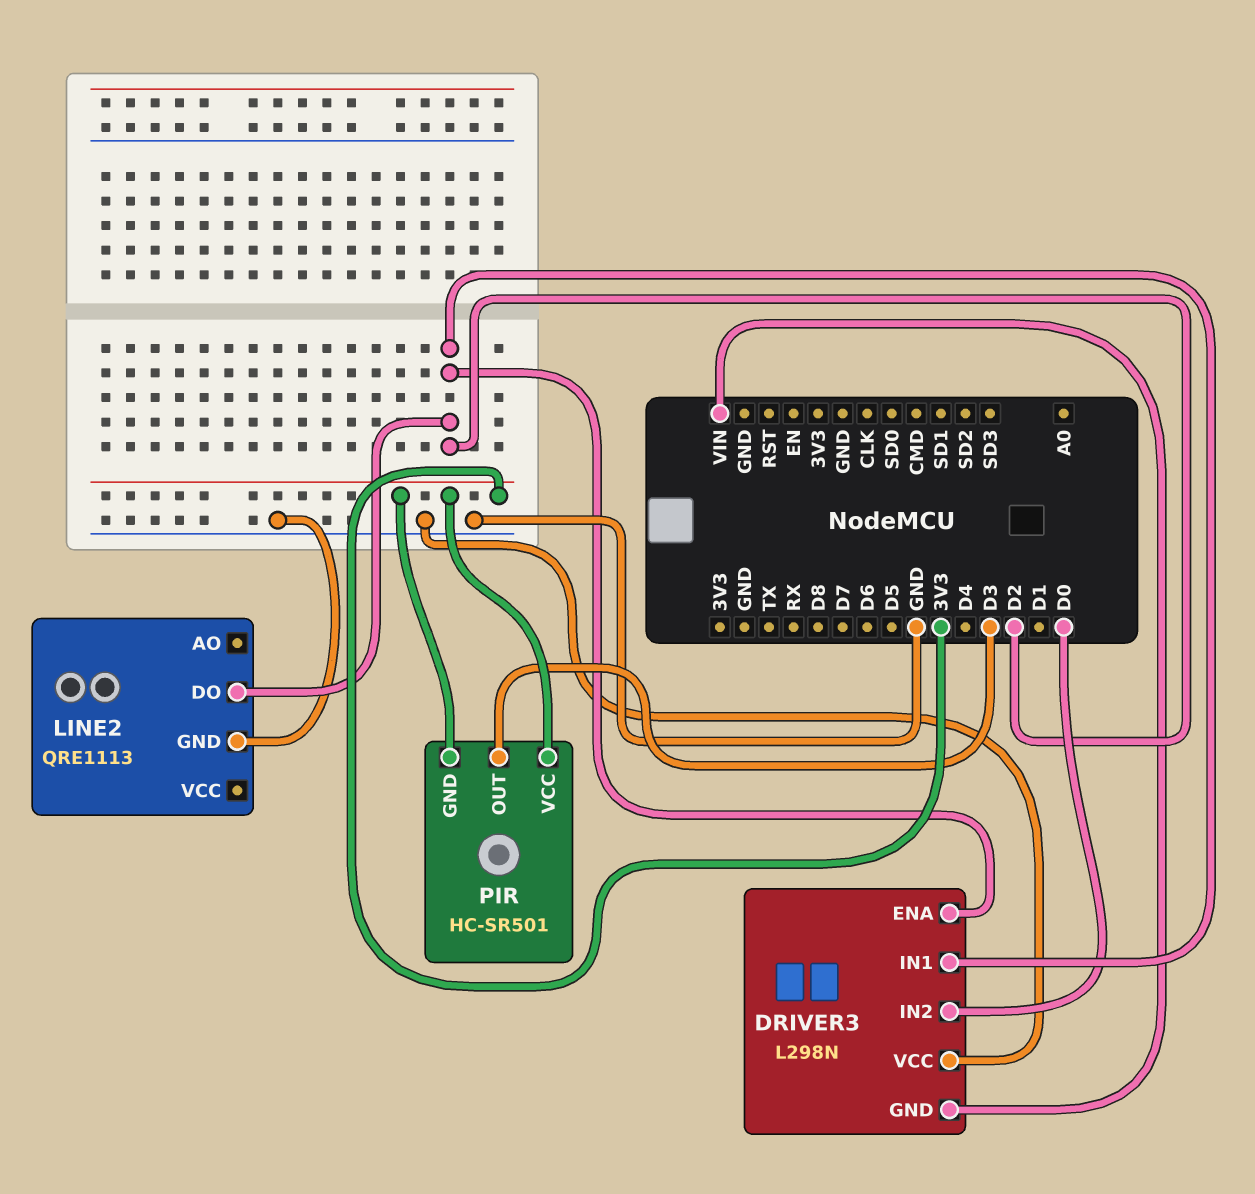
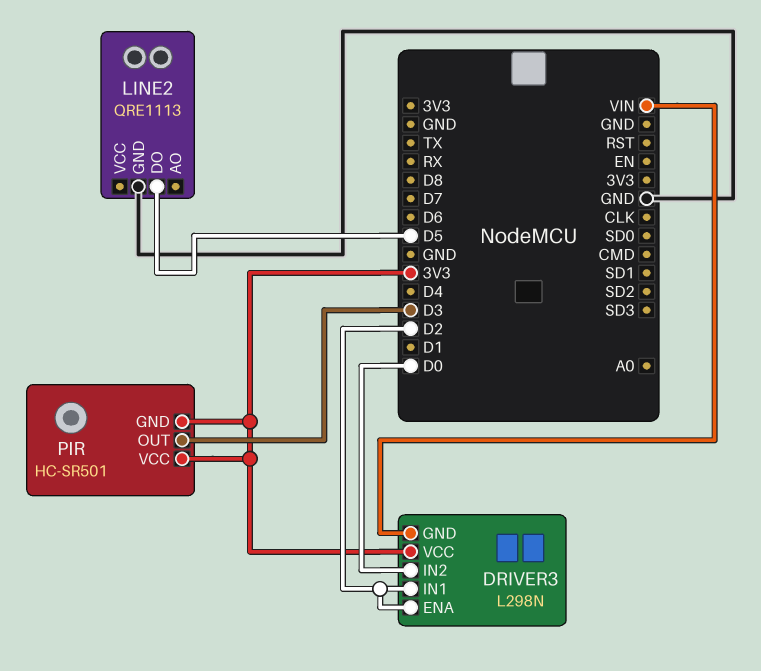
DRIVER3 pin VCC: GND -> 3V3
LINE2 pin DO: D2 -> D5

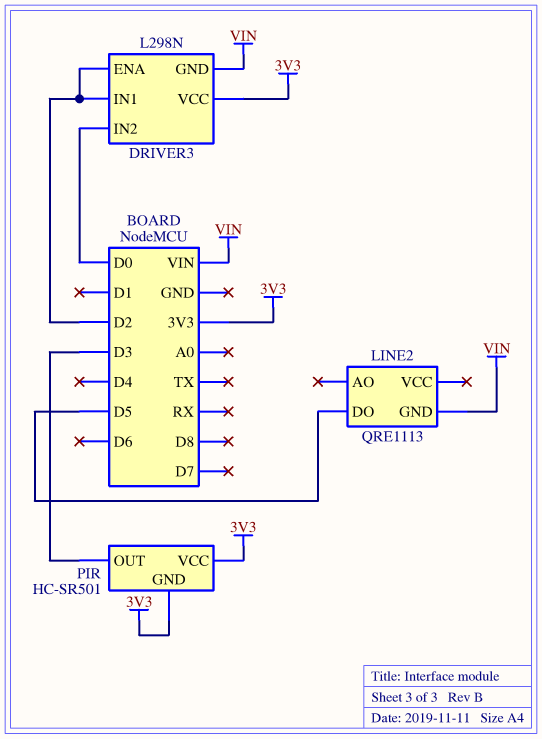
LINE2 pin GND: GND -> VIN

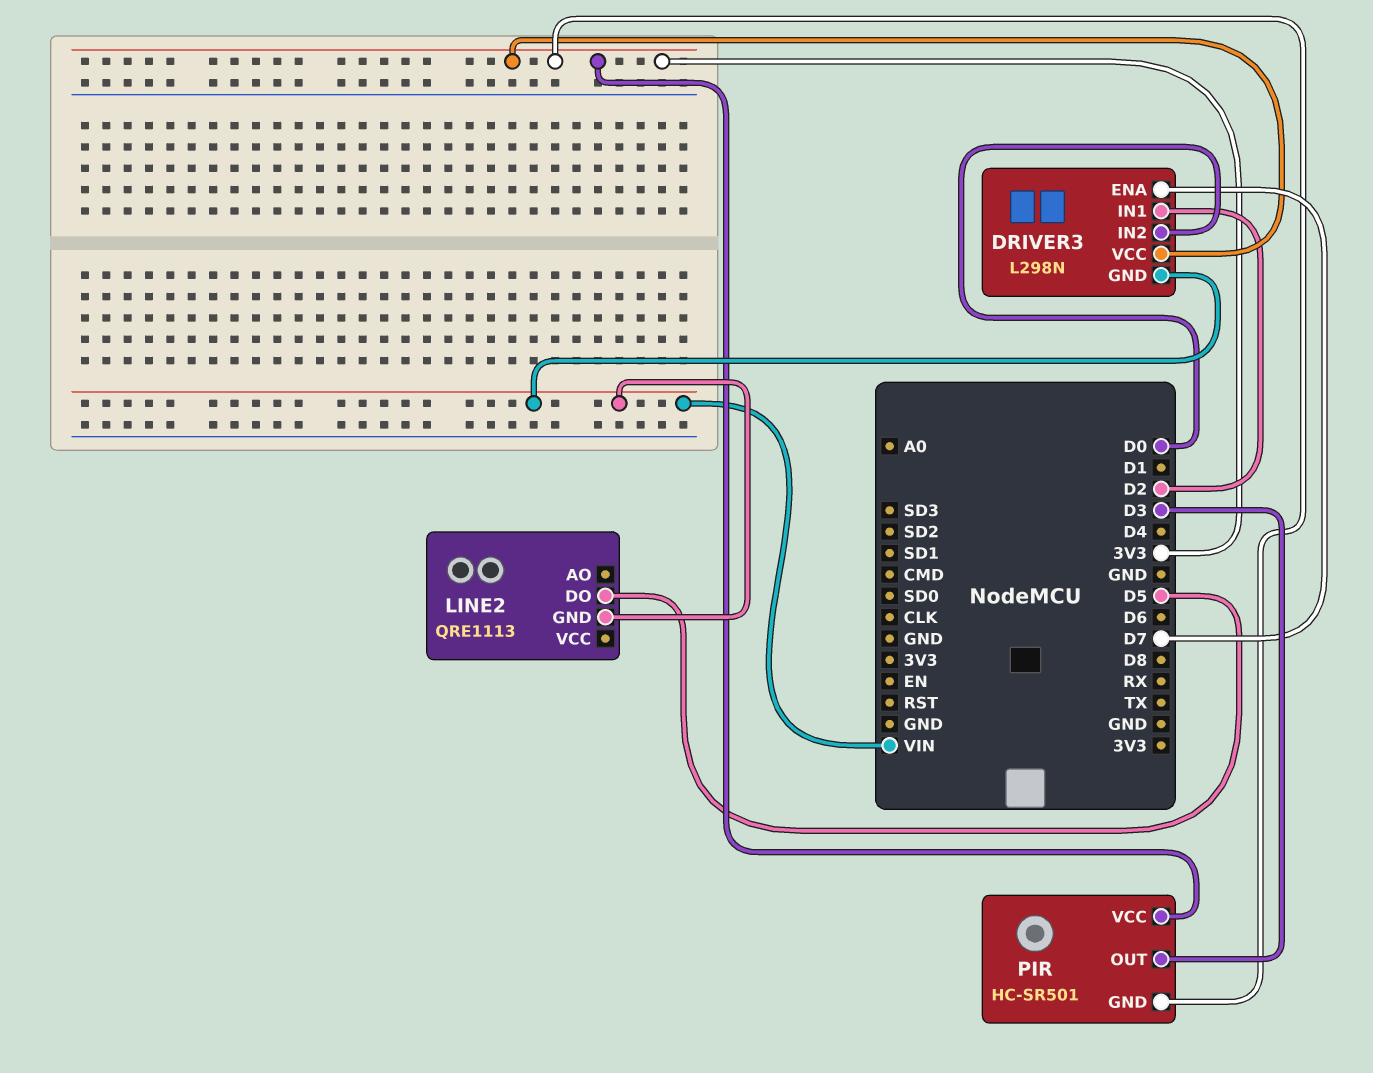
DRIVER3 pin ENA: D2 -> D7

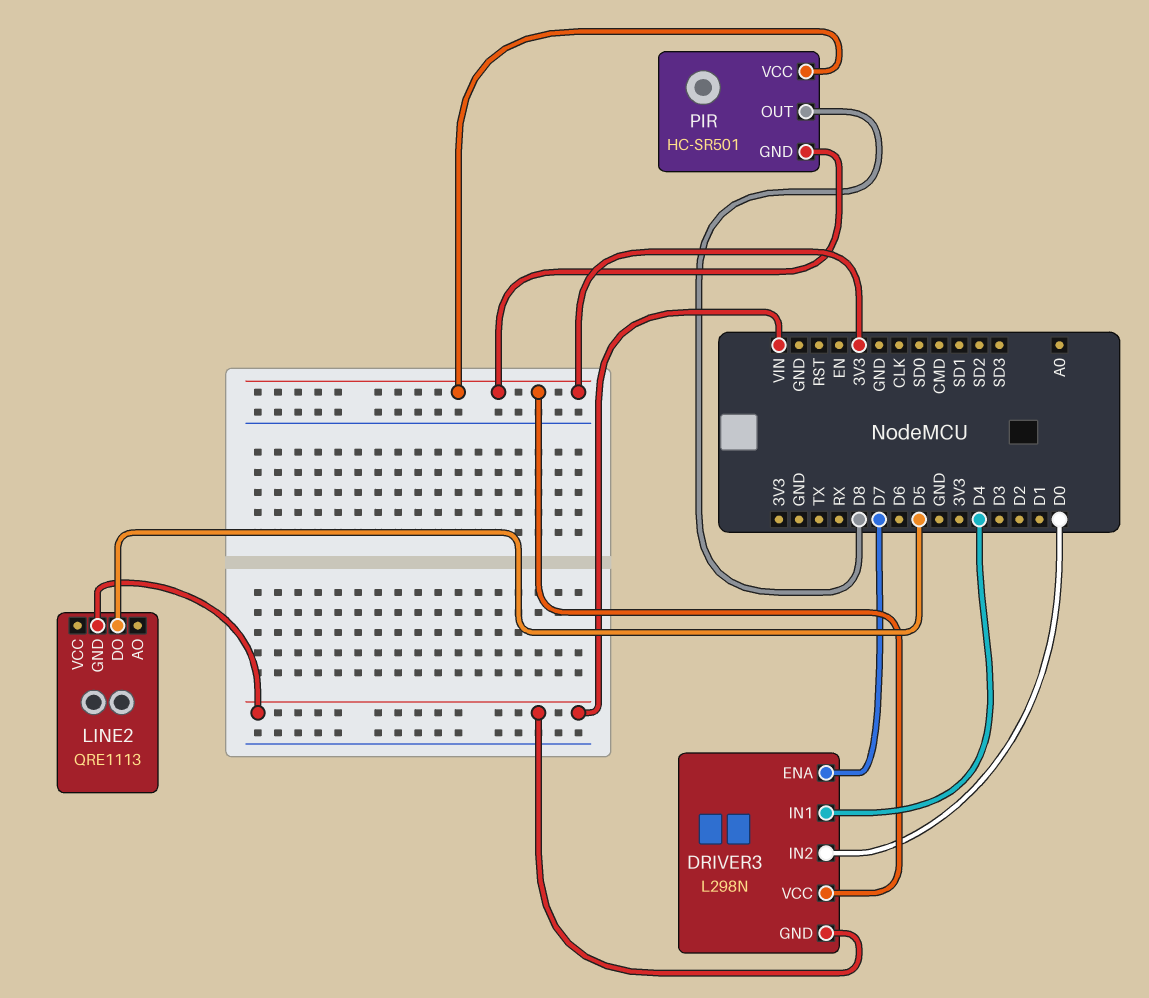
DRIVER3 pin IN1: D2 -> D4
PIR pin OUT: D3 -> D8

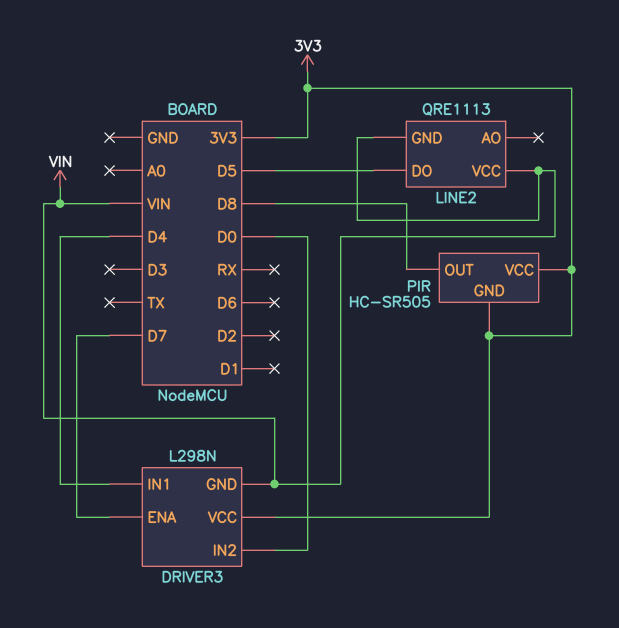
LINE2 pin VCC: none -> VIN
PIR: HC-SR501 -> HC-SR505

